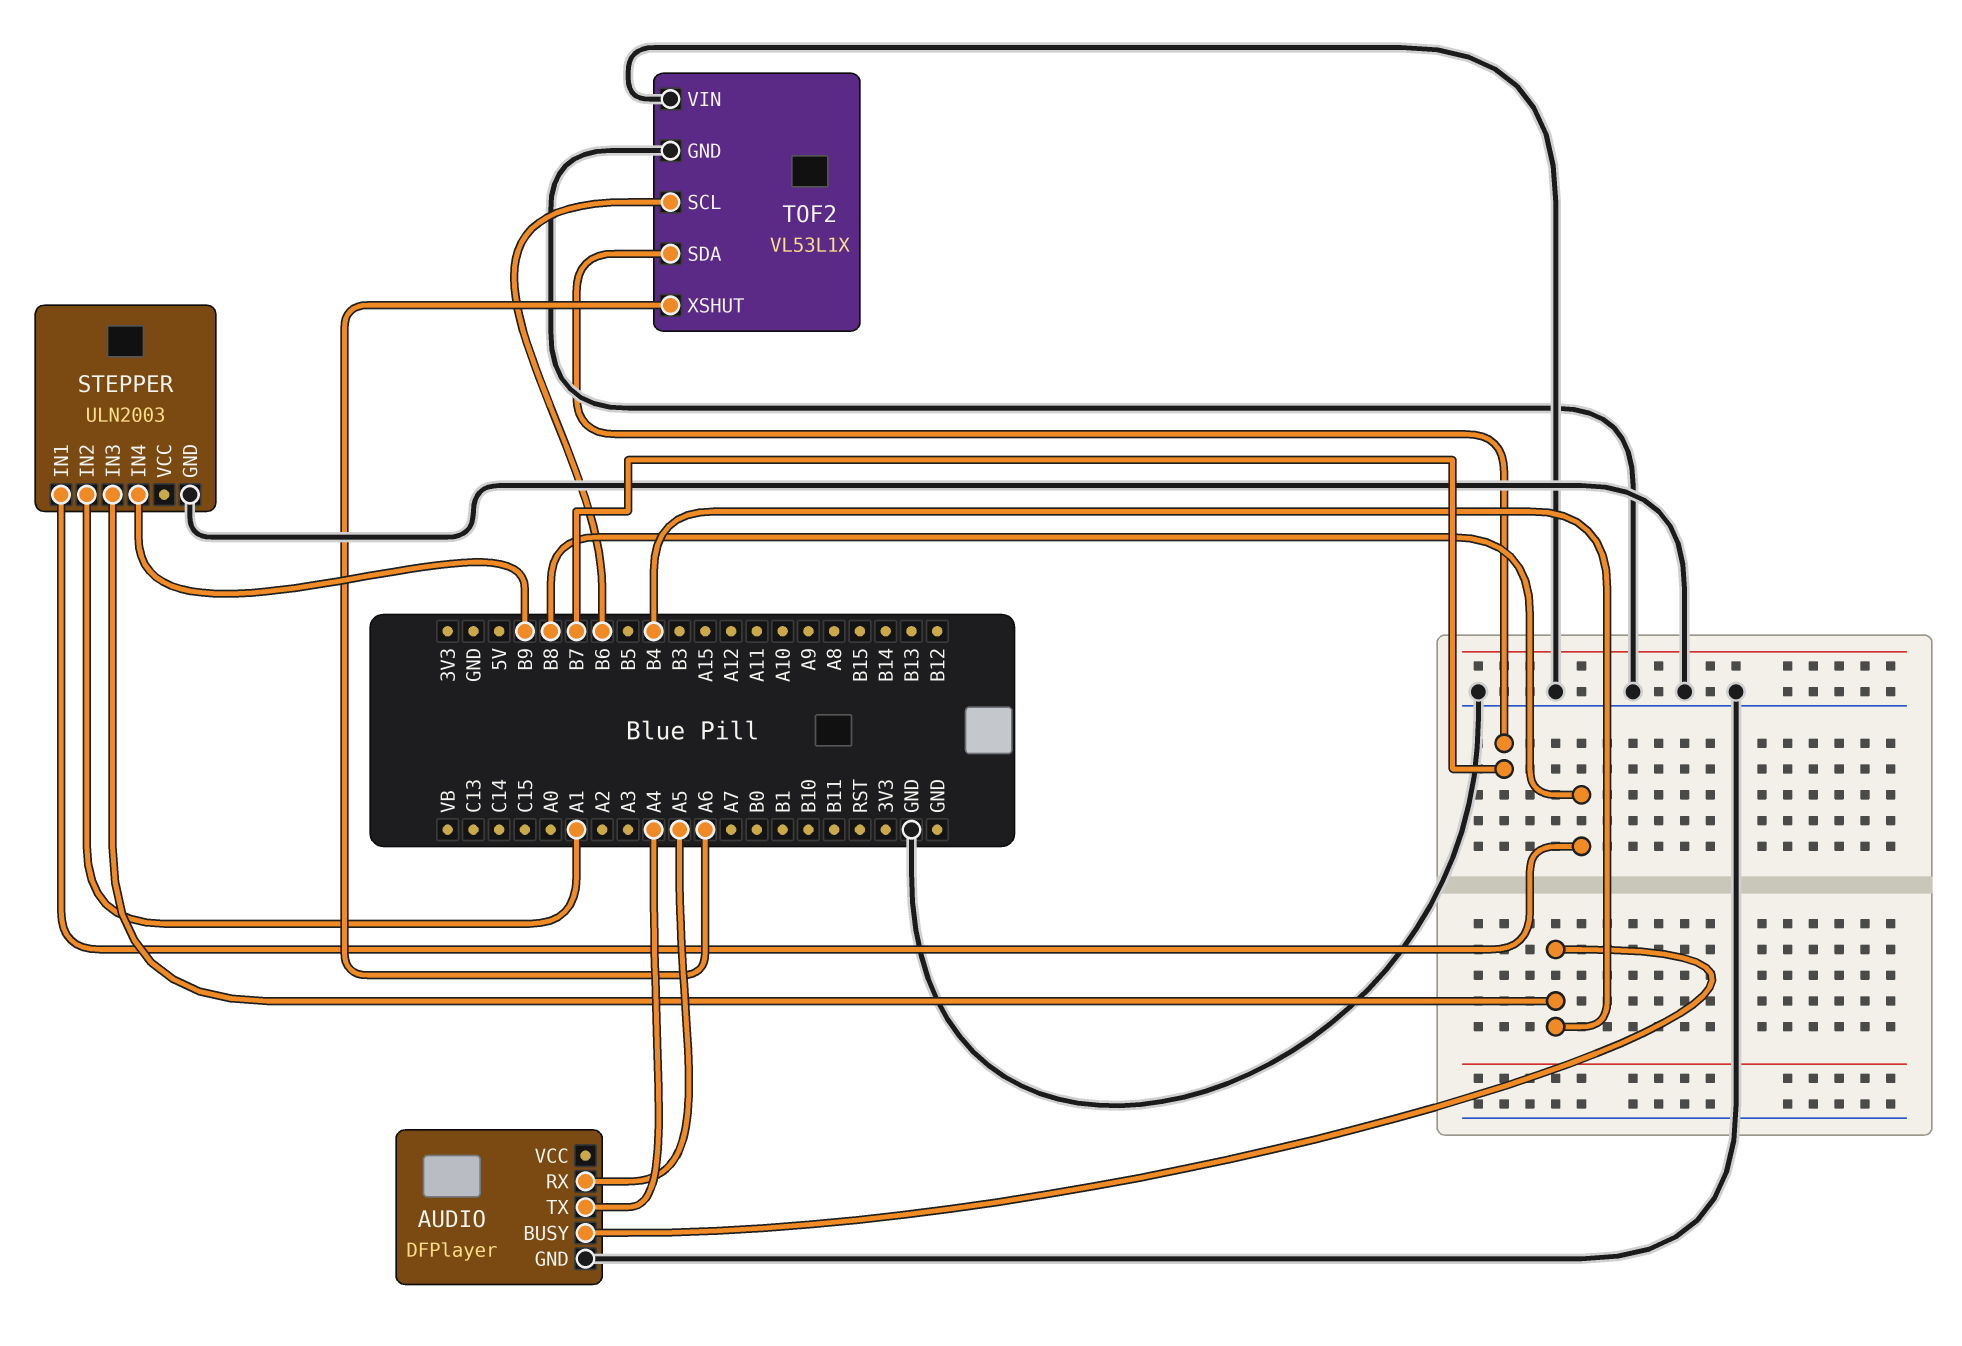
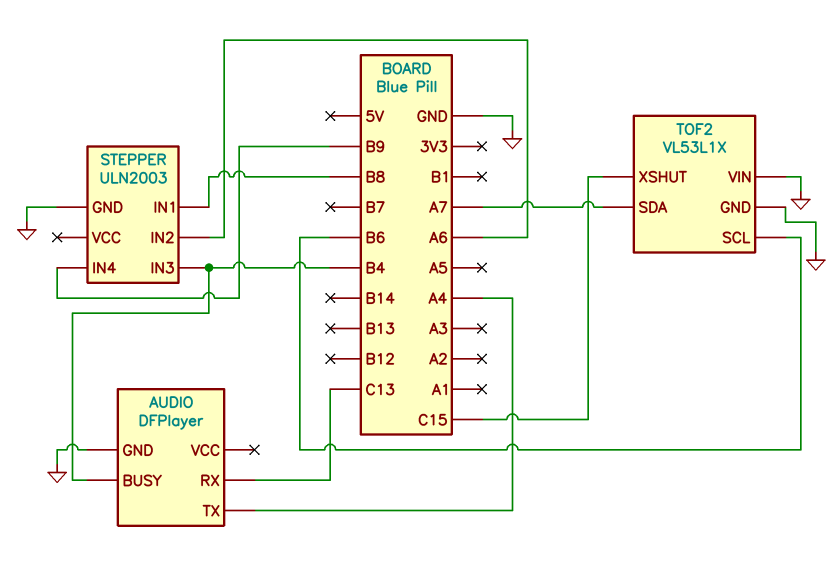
AUDIO pin RX: A5 -> C13
STEPPER pin IN2: A1 -> A6
TOF2 pin SDA: B7 -> A7
TOF2 pin XSHUT: A6 -> C15

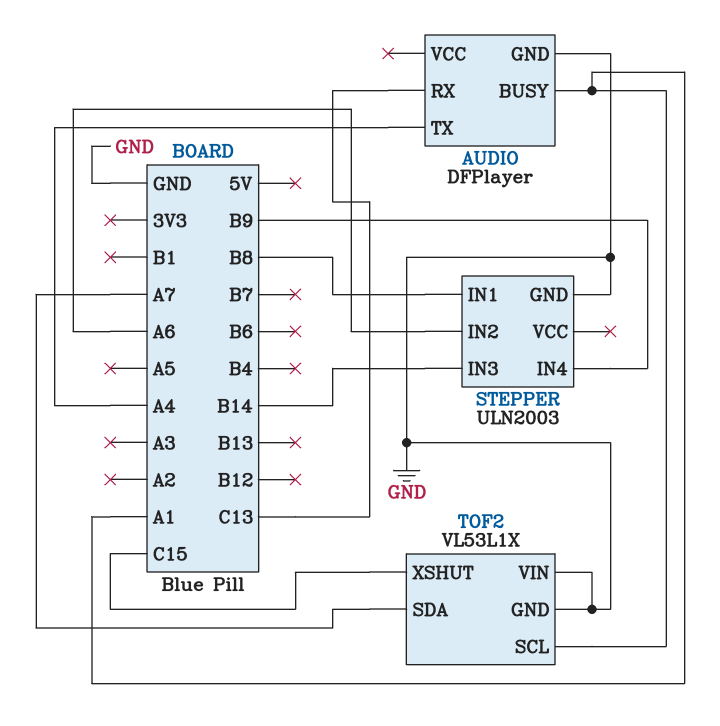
AUDIO pin BUSY: B4 -> A1
STEPPER pin IN3: B4 -> B14
TOF2 pin SCL: B6 -> A1

